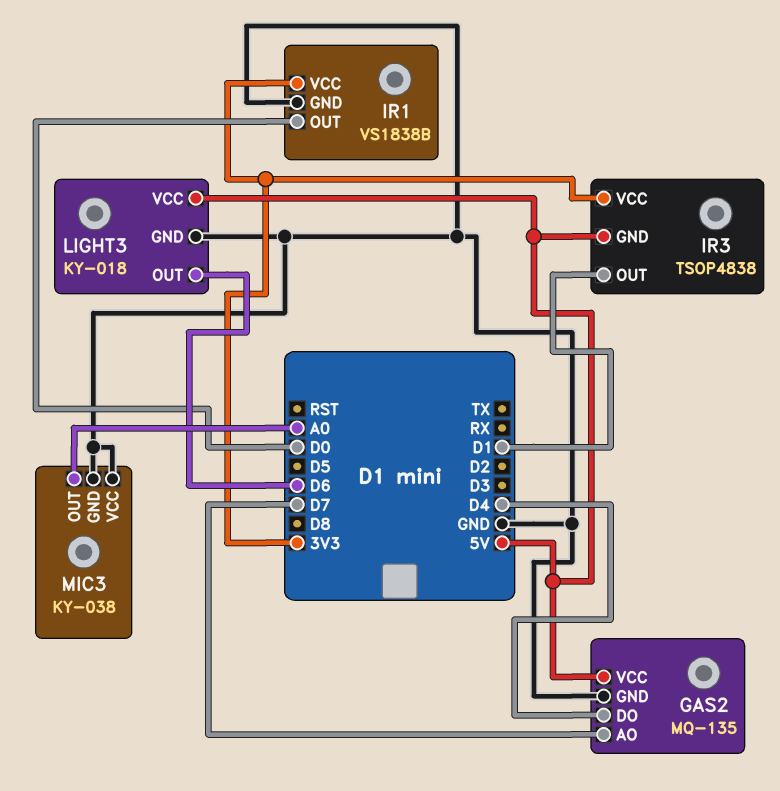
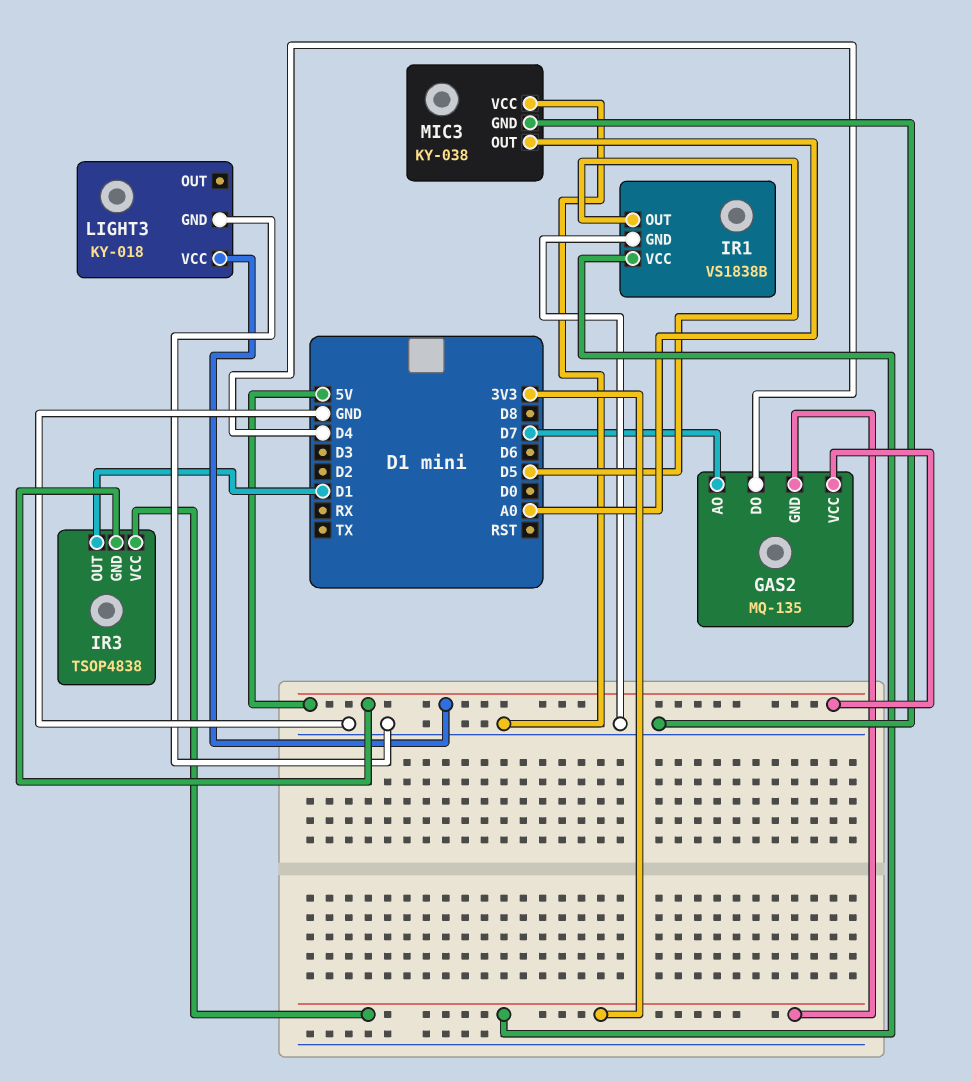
GAS2 pin GND: GND -> 3V3
IR1 pin OUT: D0 -> D5
LIGHT3 pin OUT: D6 -> none

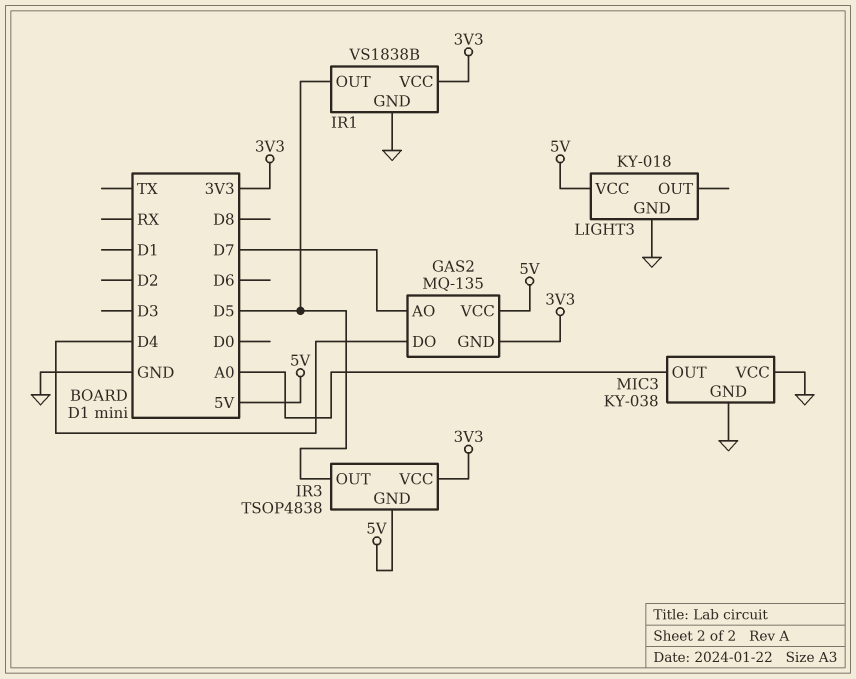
IR3 pin OUT: D1 -> D5

